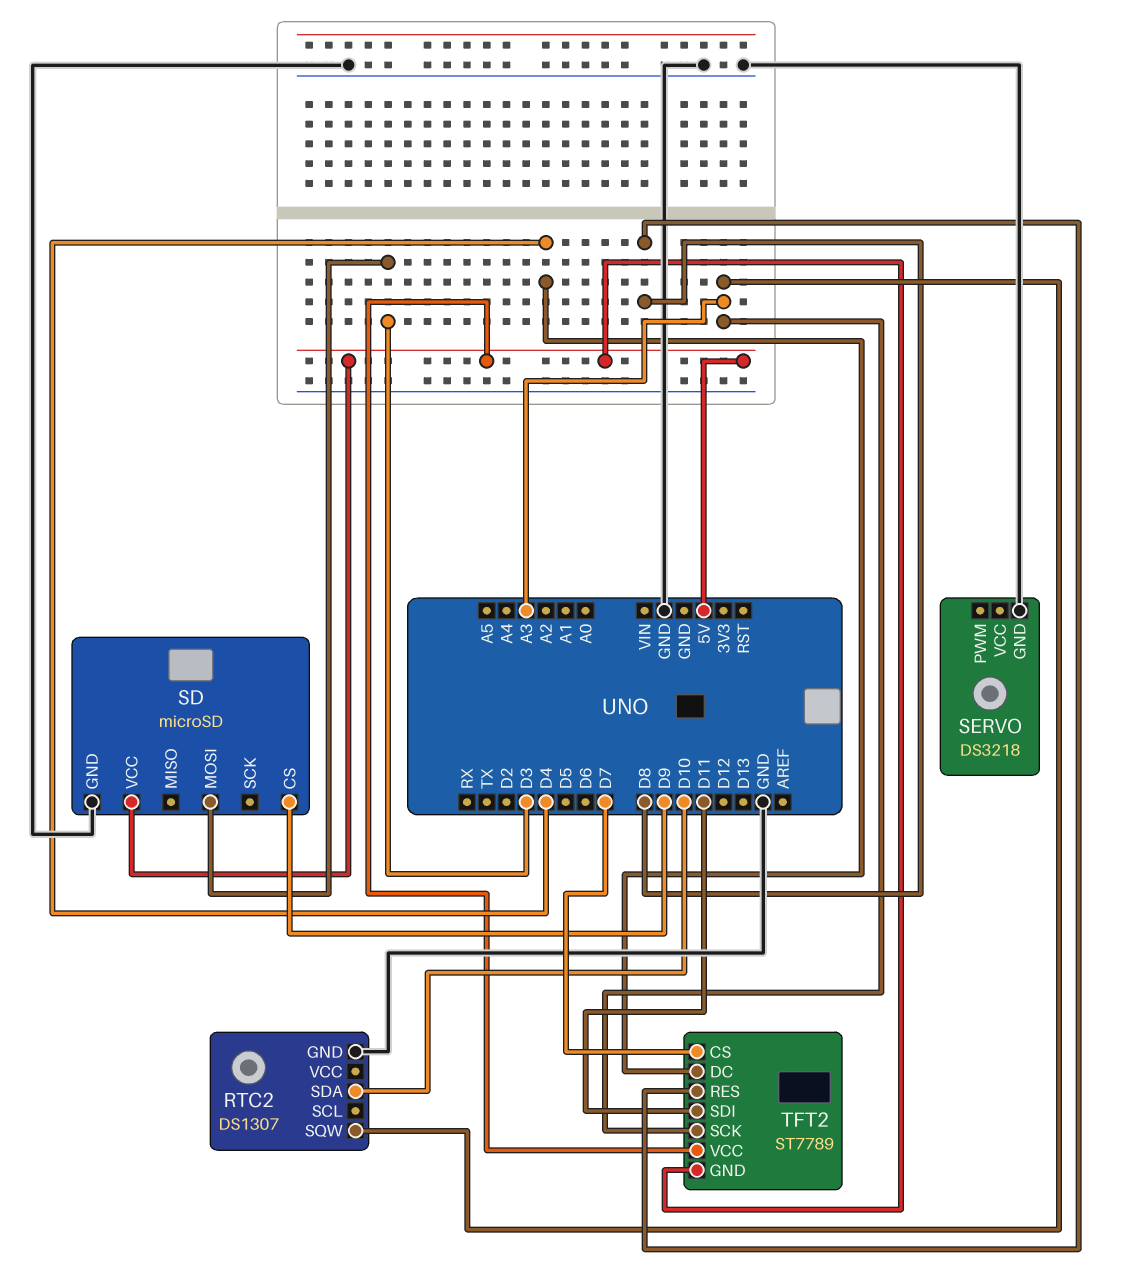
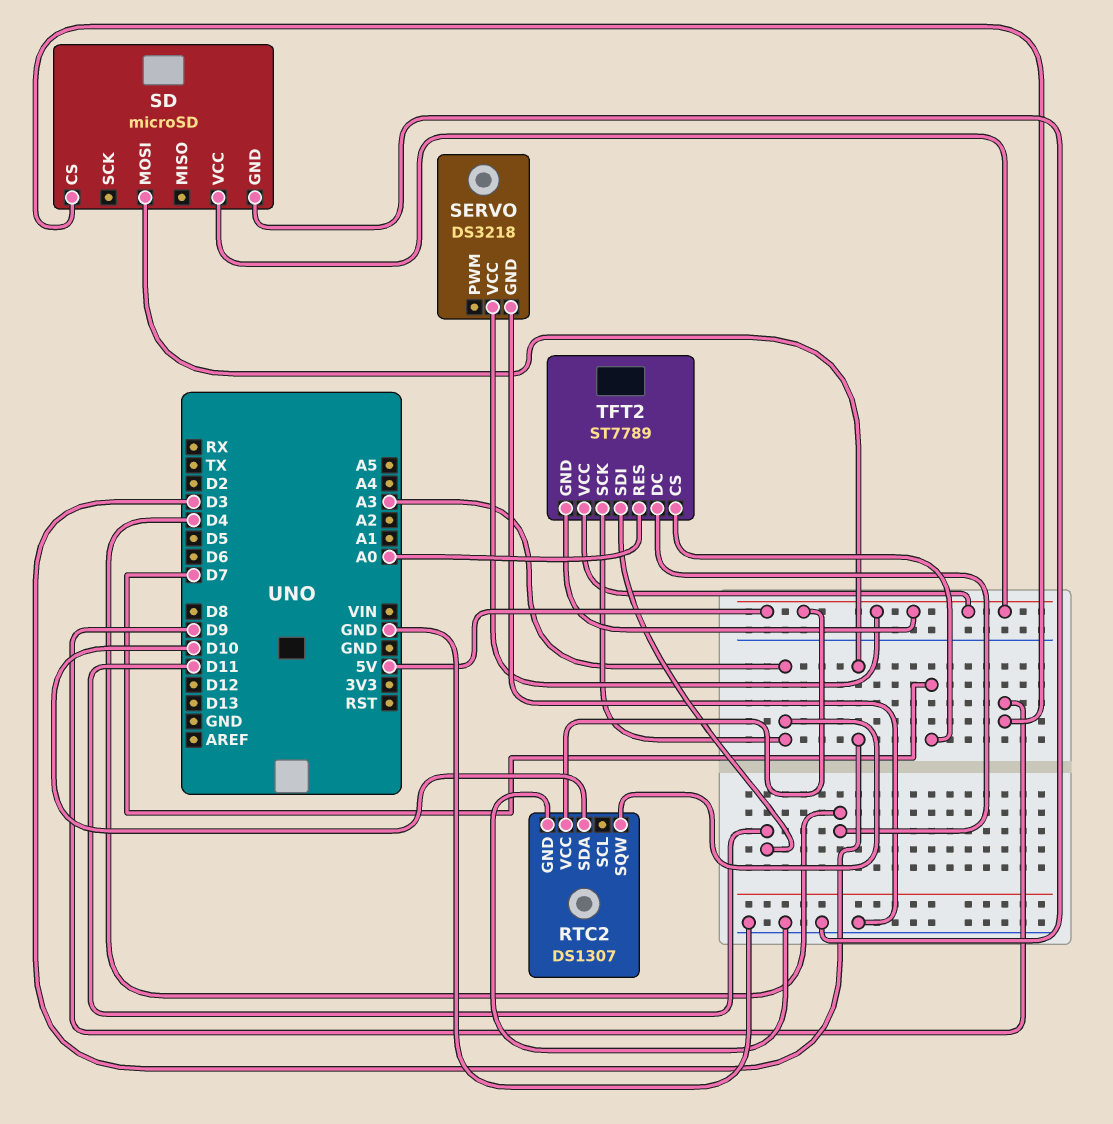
RTC2 pin VCC: none -> 5V
SERVO pin VCC: none -> 5V
TFT2 pin RES: D8 -> A0

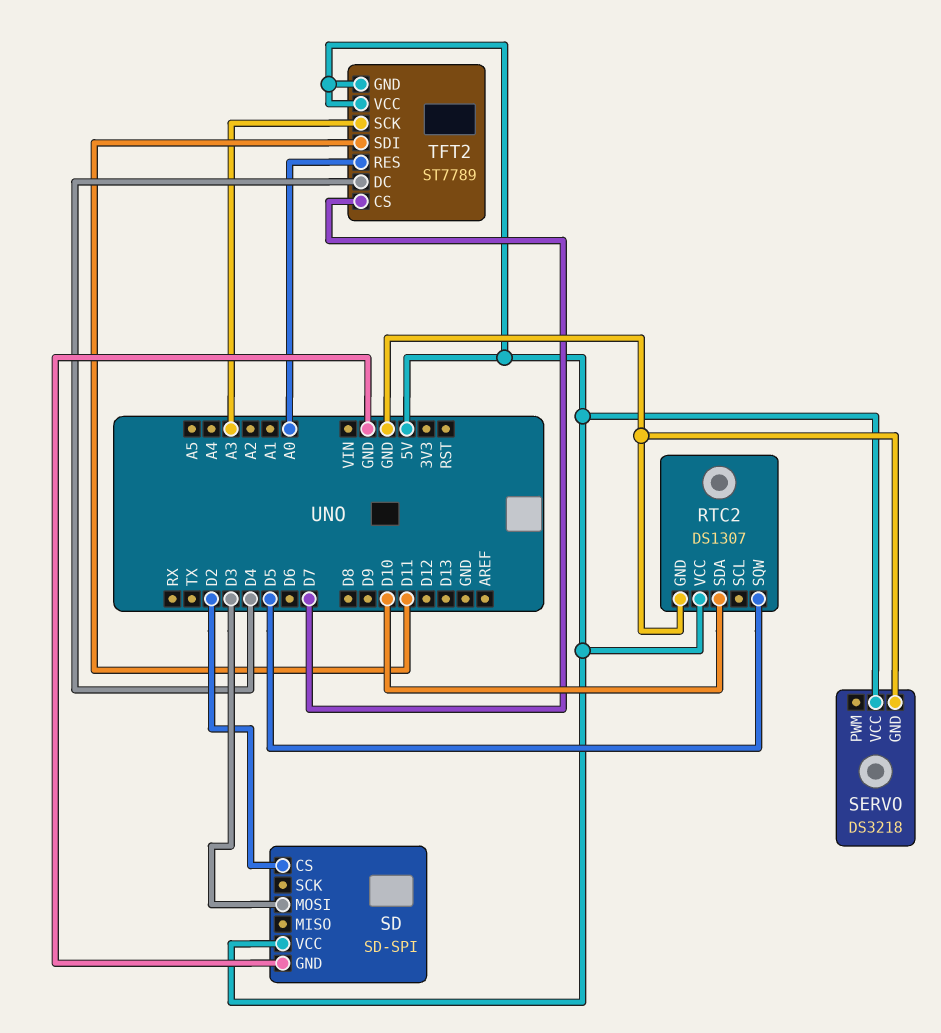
RTC2 pin SQW: A3 -> D5
SD: microSD -> SD-SPI
SD pin CS: D9 -> D2

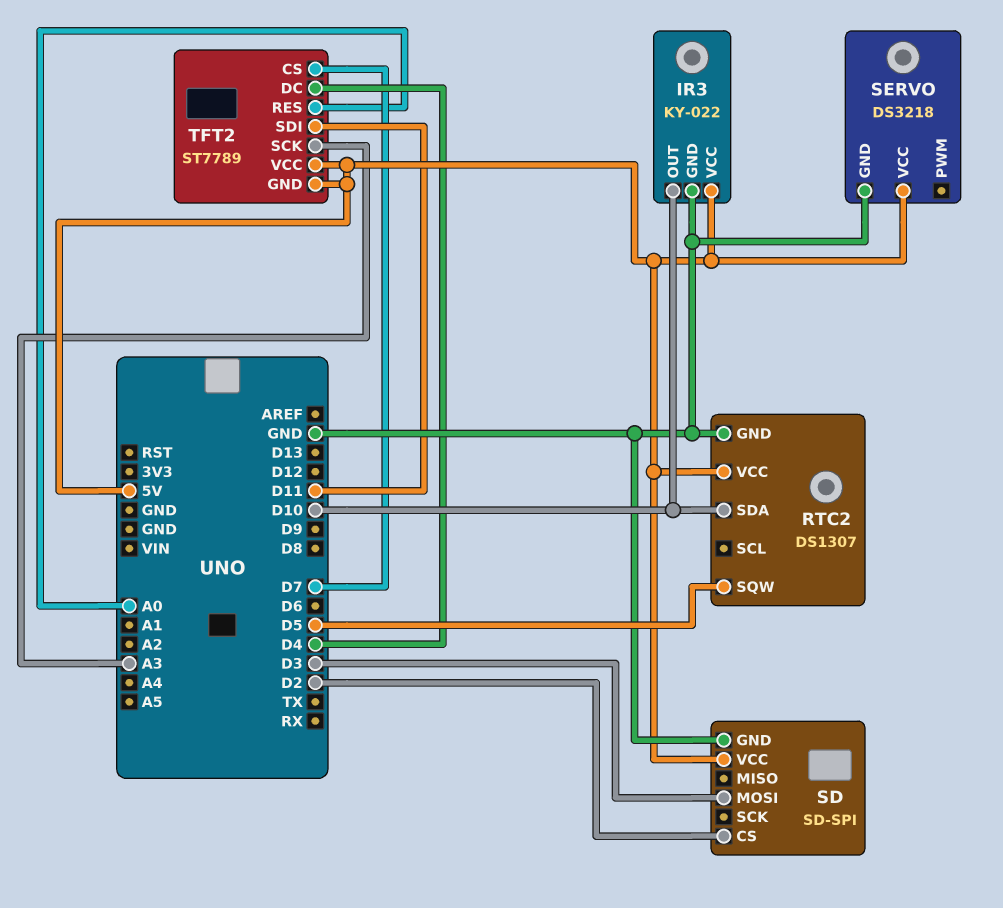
IR3: none -> KY-022
IR3 pin GND: none -> GND
IR3 pin OUT: none -> D10
IR3 pin VCC: none -> 5V

